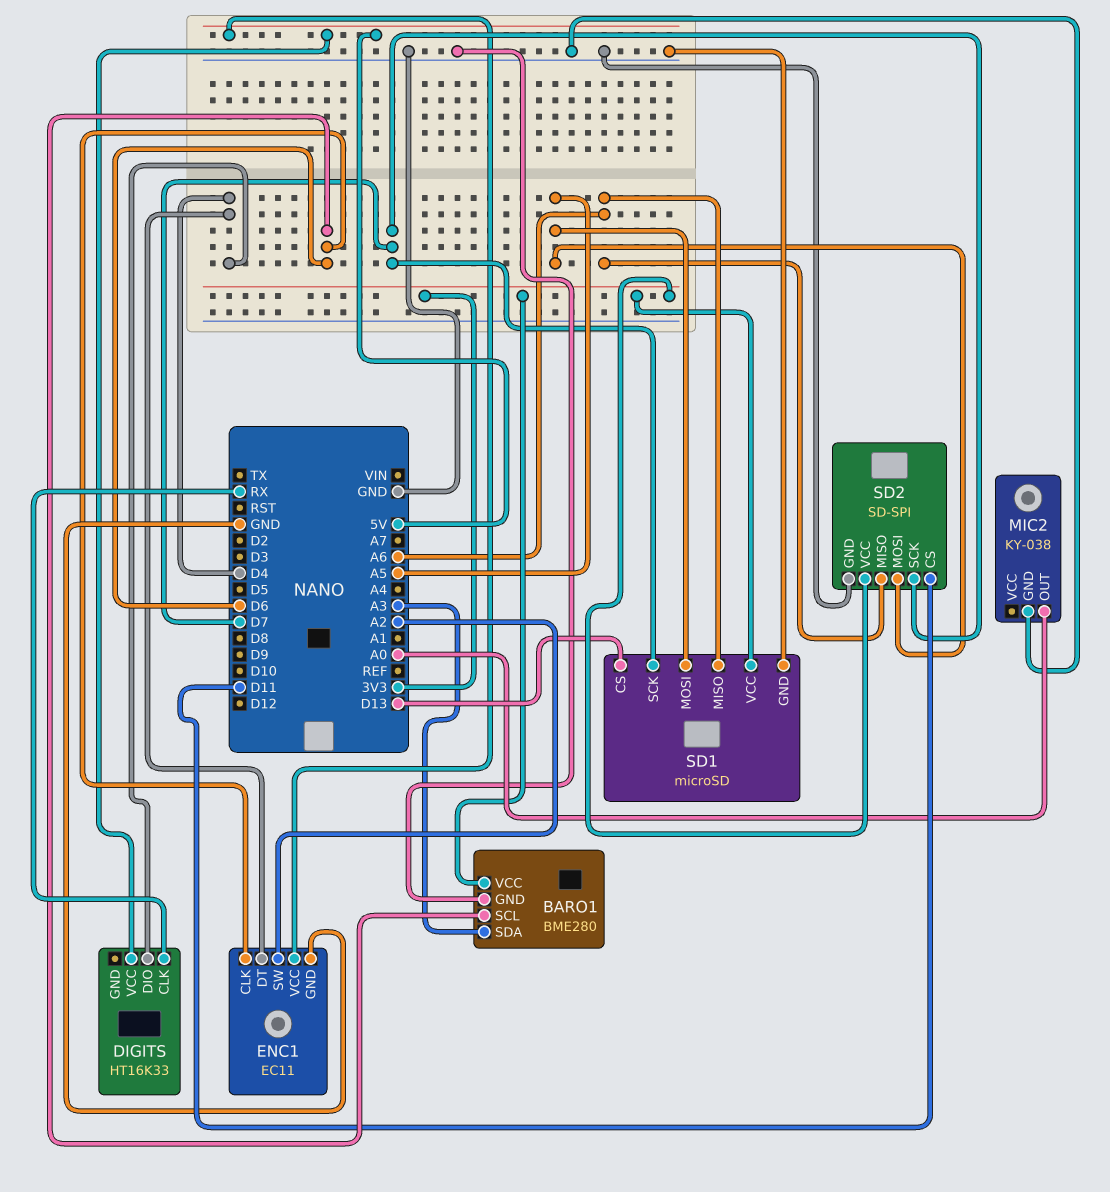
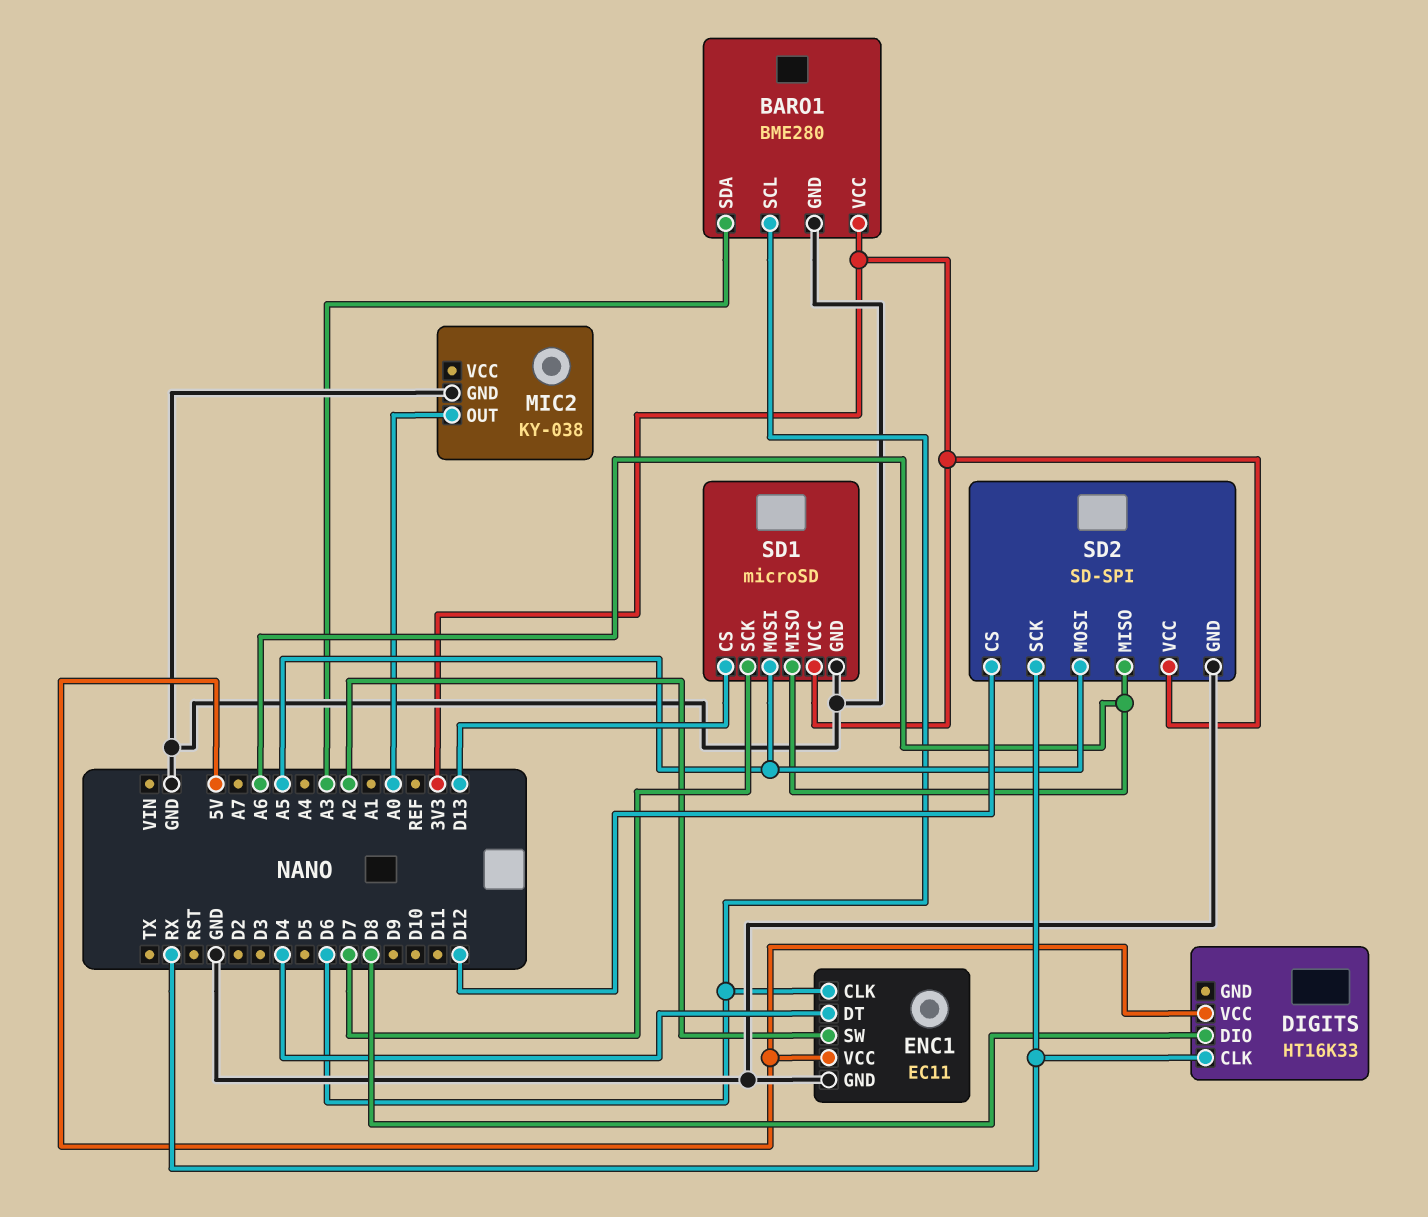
DIGITS pin DIO: D4 -> D8
SD2 pin CS: D11 -> D12
SD2 pin SCK: D7 -> RX

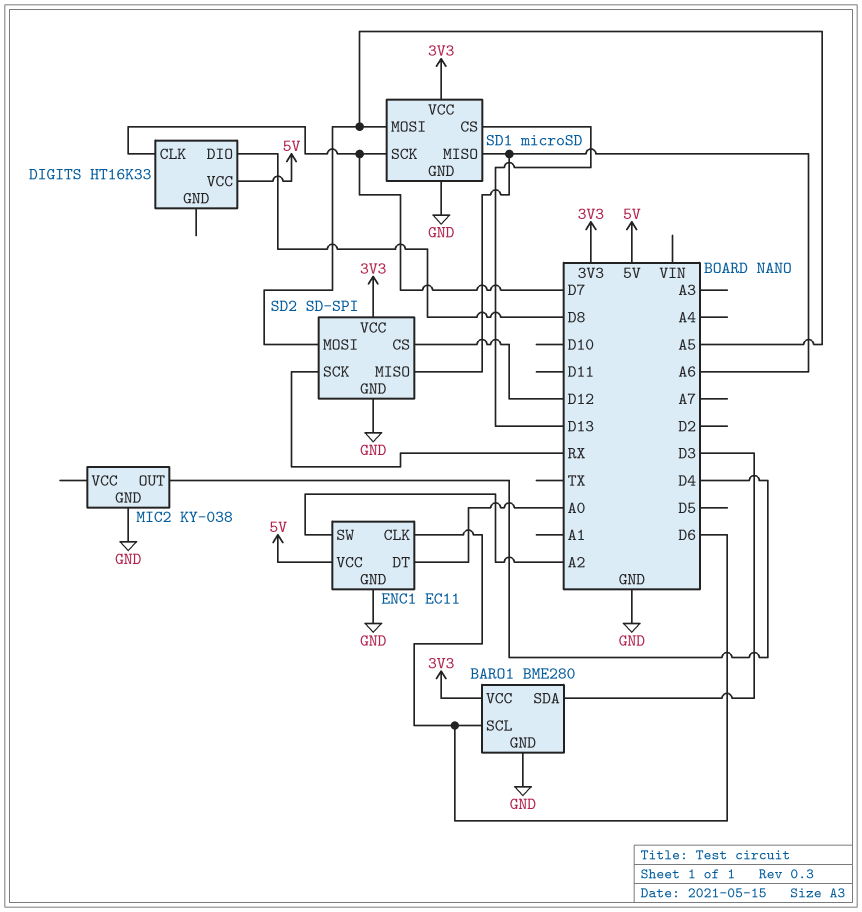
BARO1 pin SDA: A3 -> D3
DIGITS pin CLK: RX -> D7
ENC1 pin DT: D4 -> A0
MIC2 pin OUT: A0 -> D4

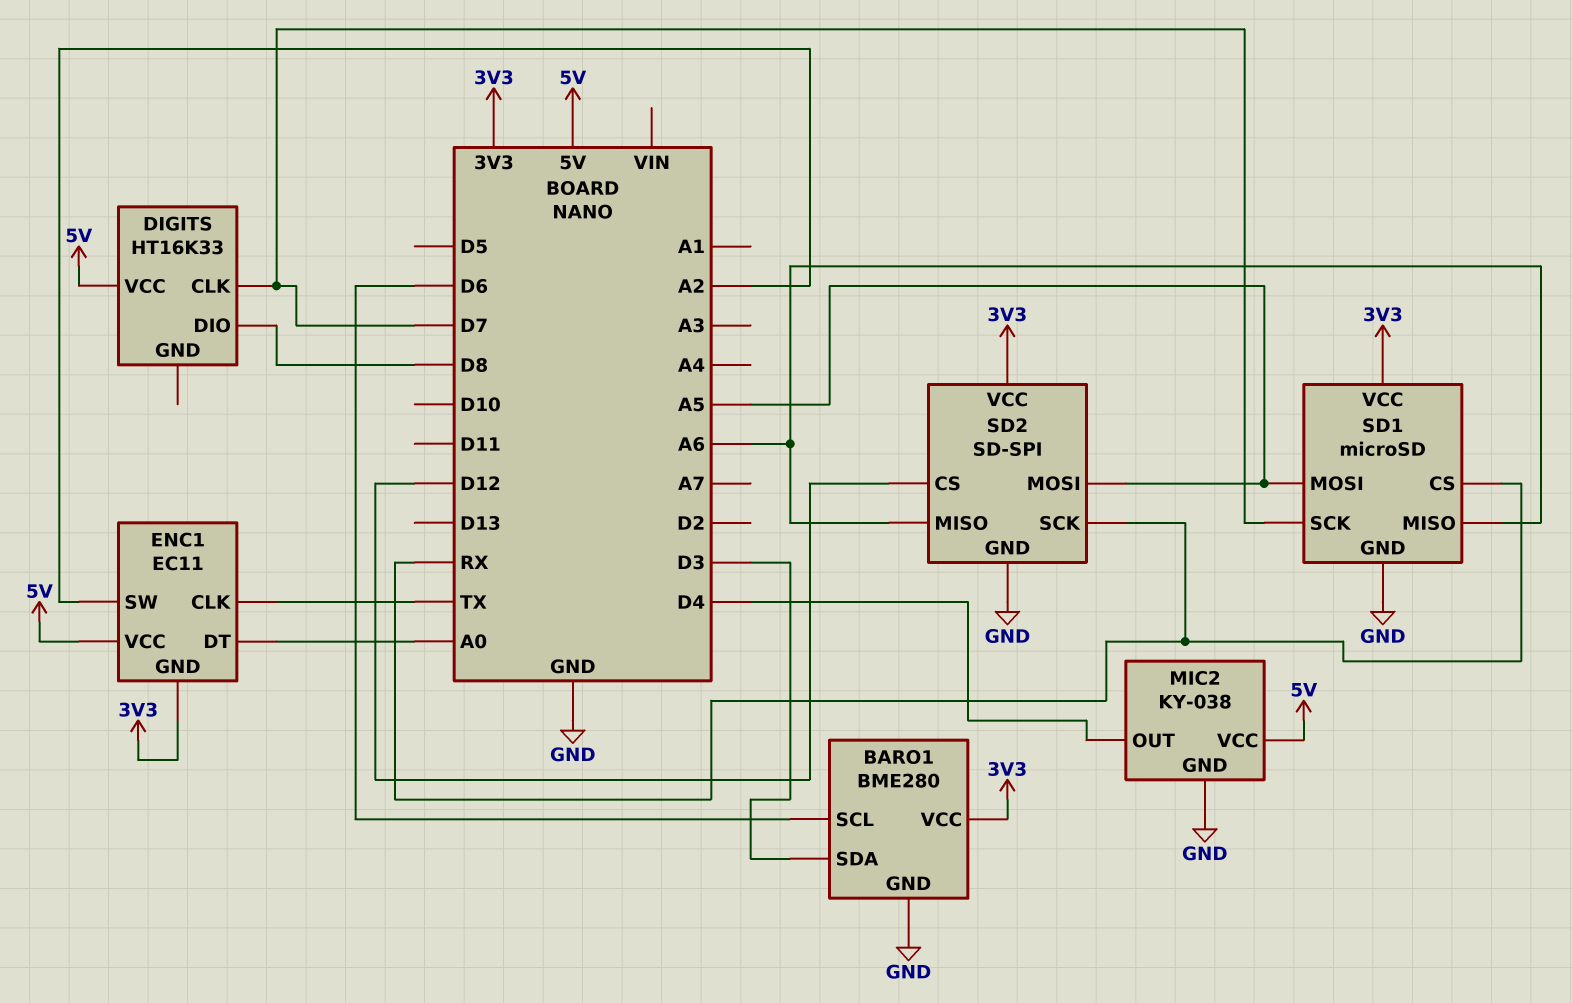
ENC1 pin CLK: D6 -> TX
ENC1 pin GND: GND -> 3V3
MIC2 pin VCC: none -> 5V
SD1 pin CS: D13 -> RX

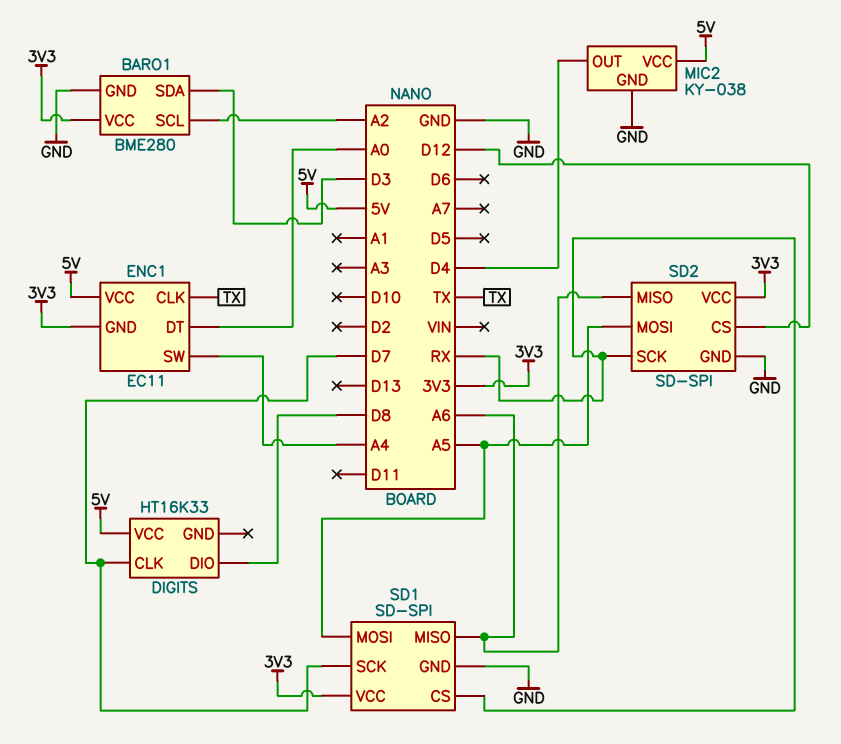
BARO1 pin SCL: D6 -> A2
ENC1 pin SW: A2 -> A4
SD1: microSD -> SD-SPI

